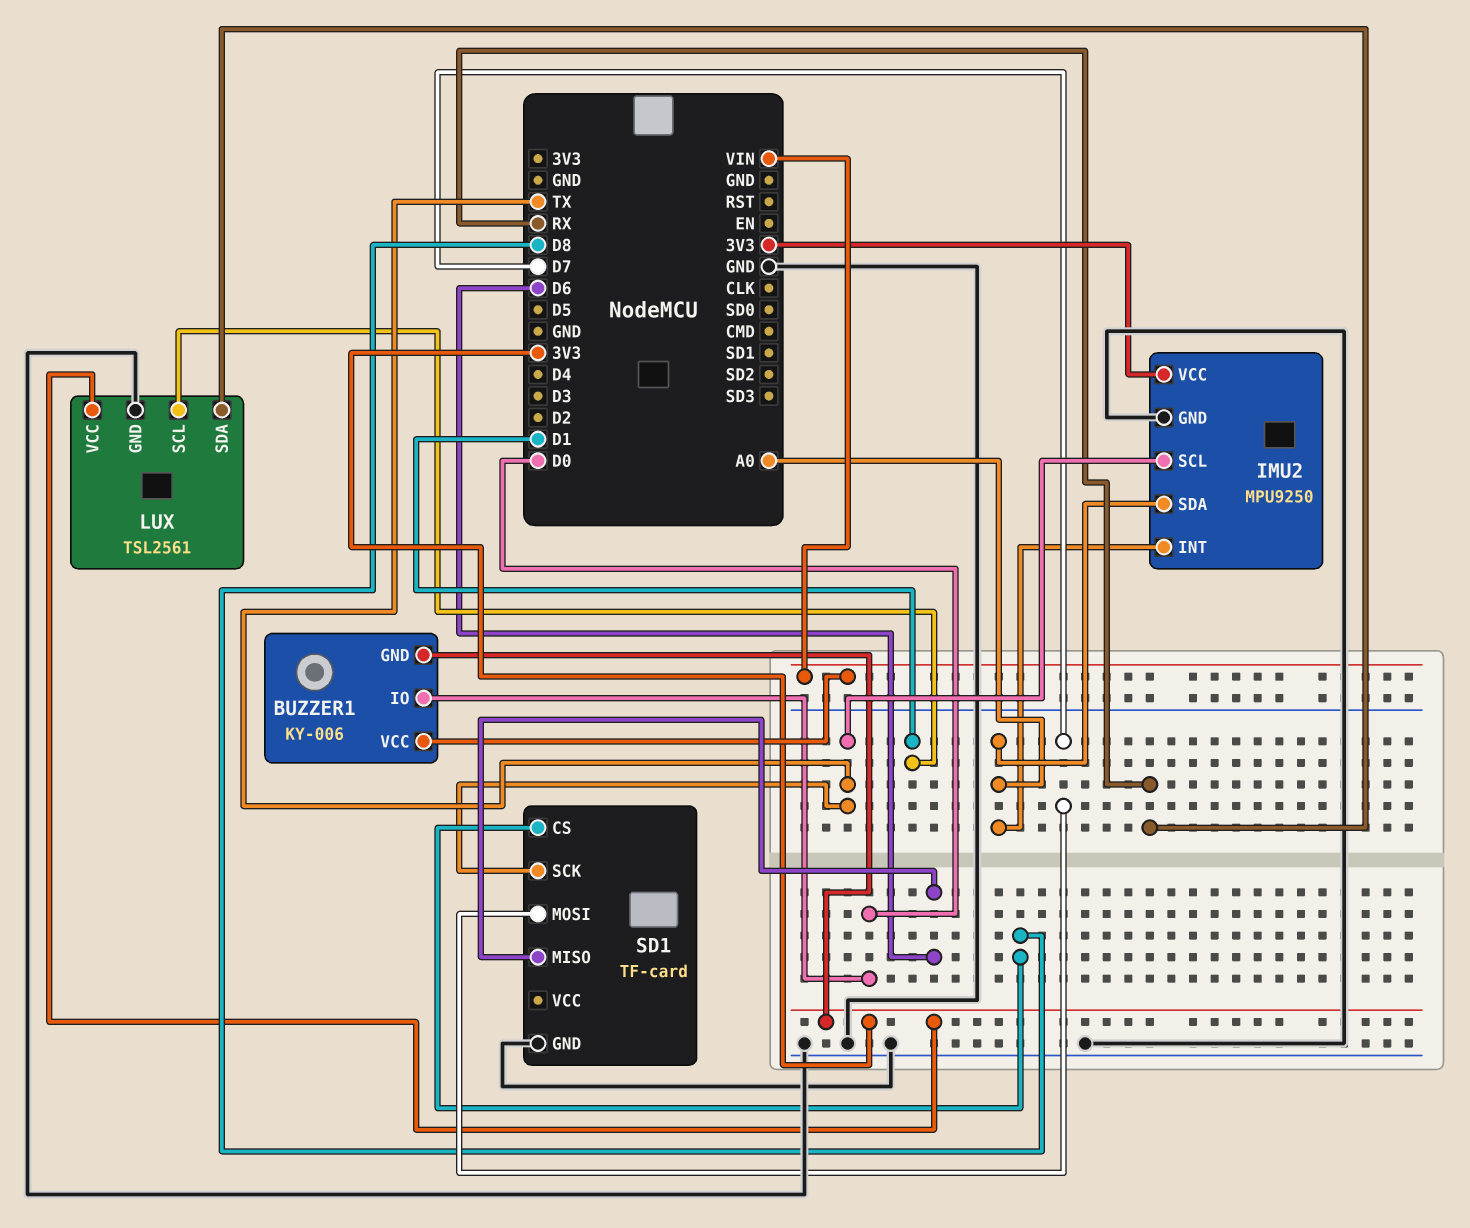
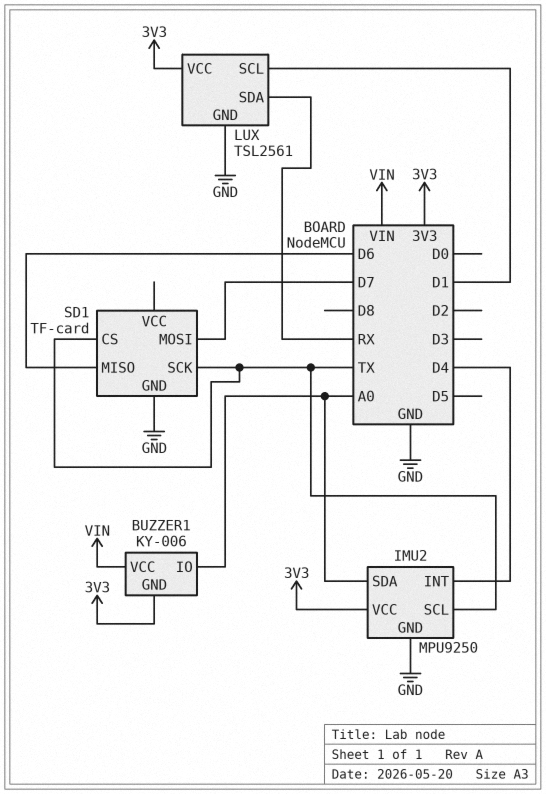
BUZZER1 pin IO: D0 -> A0
IMU2 pin INT: A0 -> D4
SD1 pin CS: D8 -> TX

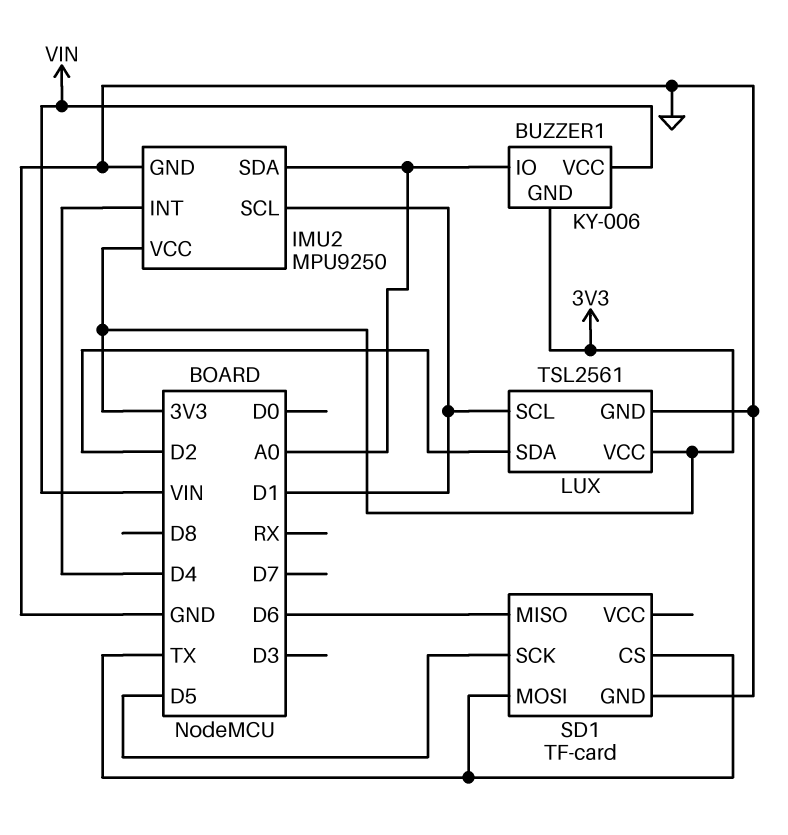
IMU2 pin SCL: TX -> D1
LUX pin SDA: RX -> D2
SD1 pin MOSI: D7 -> TX
SD1 pin SCK: TX -> D5

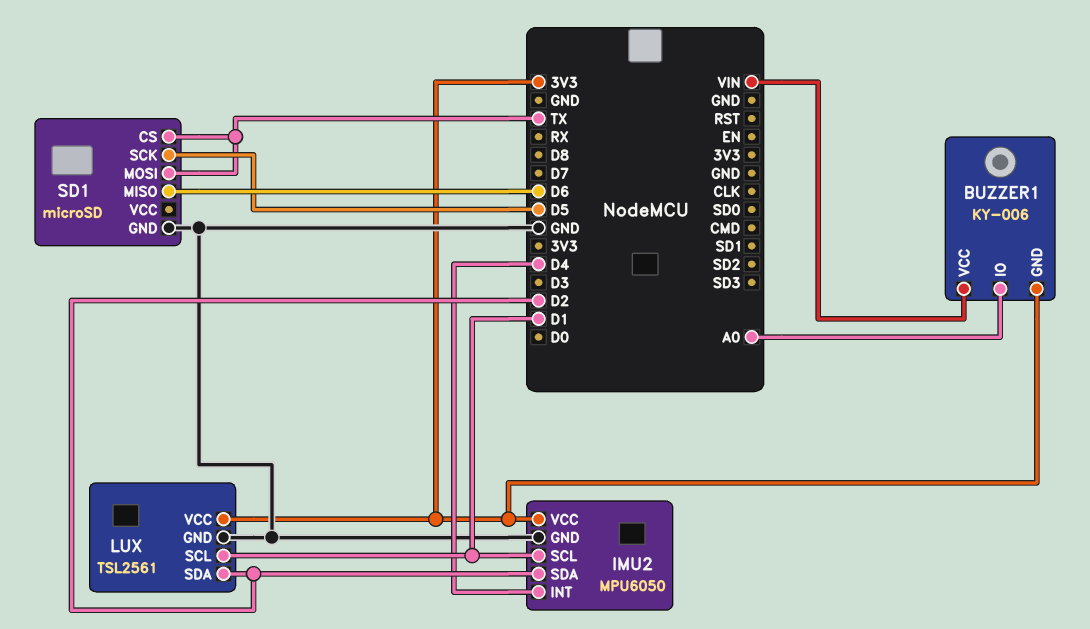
IMU2: MPU9250 -> MPU6050
IMU2 pin SDA: A0 -> D2
SD1: TF-card -> microSD

